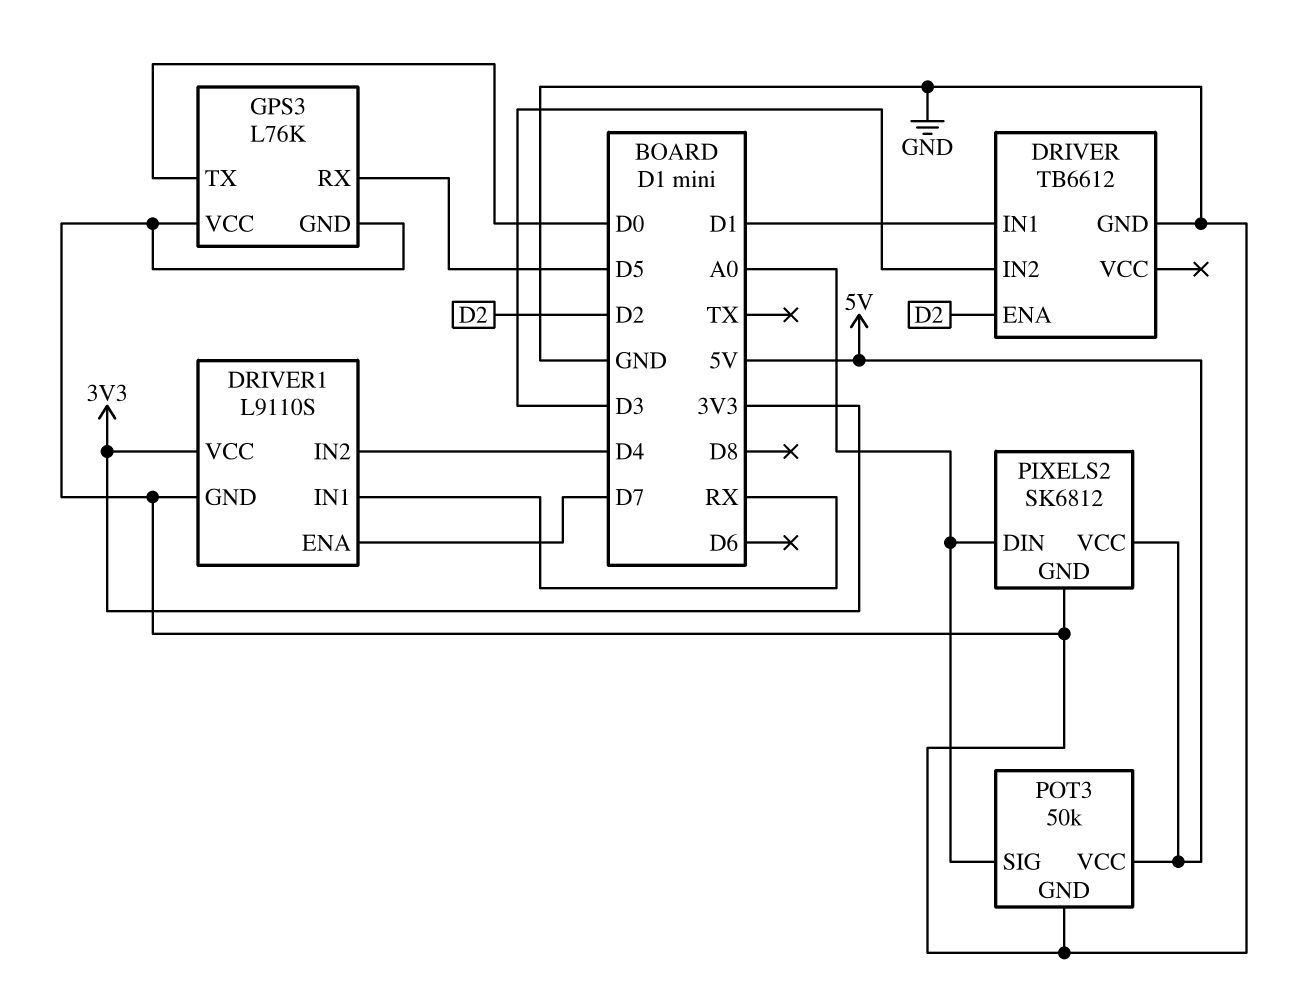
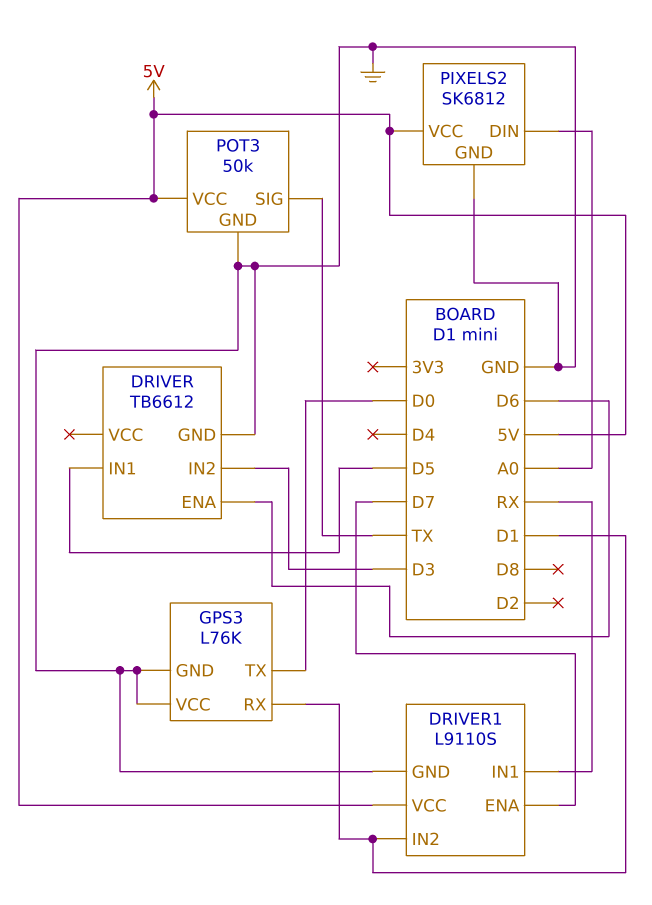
DRIVER pin ENA: D2 -> D6
DRIVER pin IN1: D1 -> D5
DRIVER1 pin IN2: D4 -> D1
DRIVER1 pin VCC: 3V3 -> 5V
GPS3 pin RX: D5 -> D1
POT3 pin SIG: A0 -> TX

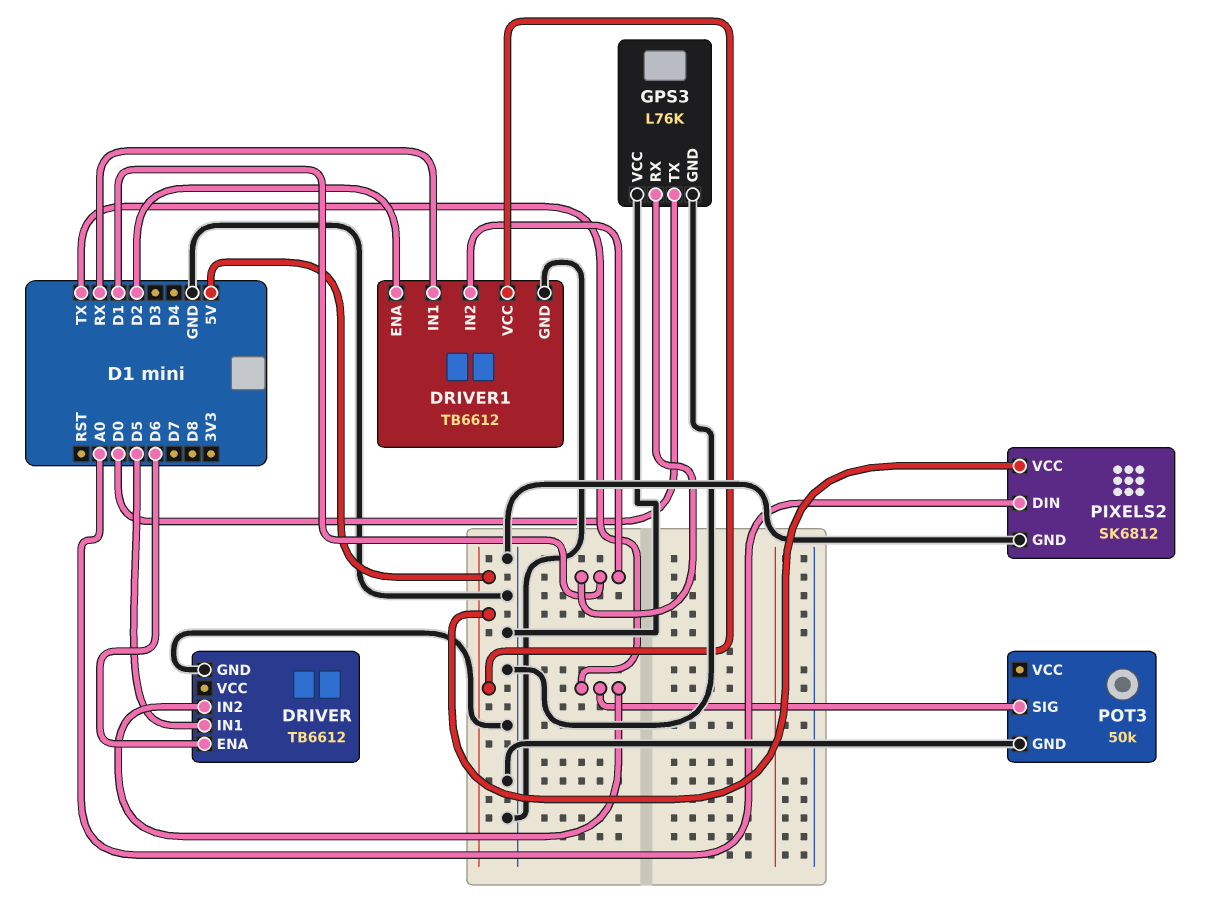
DRIVER pin IN2: D3 -> TX
DRIVER1: L9110S -> TB6612
DRIVER1 pin ENA: D7 -> D2
POT3 pin VCC: 5V -> none

